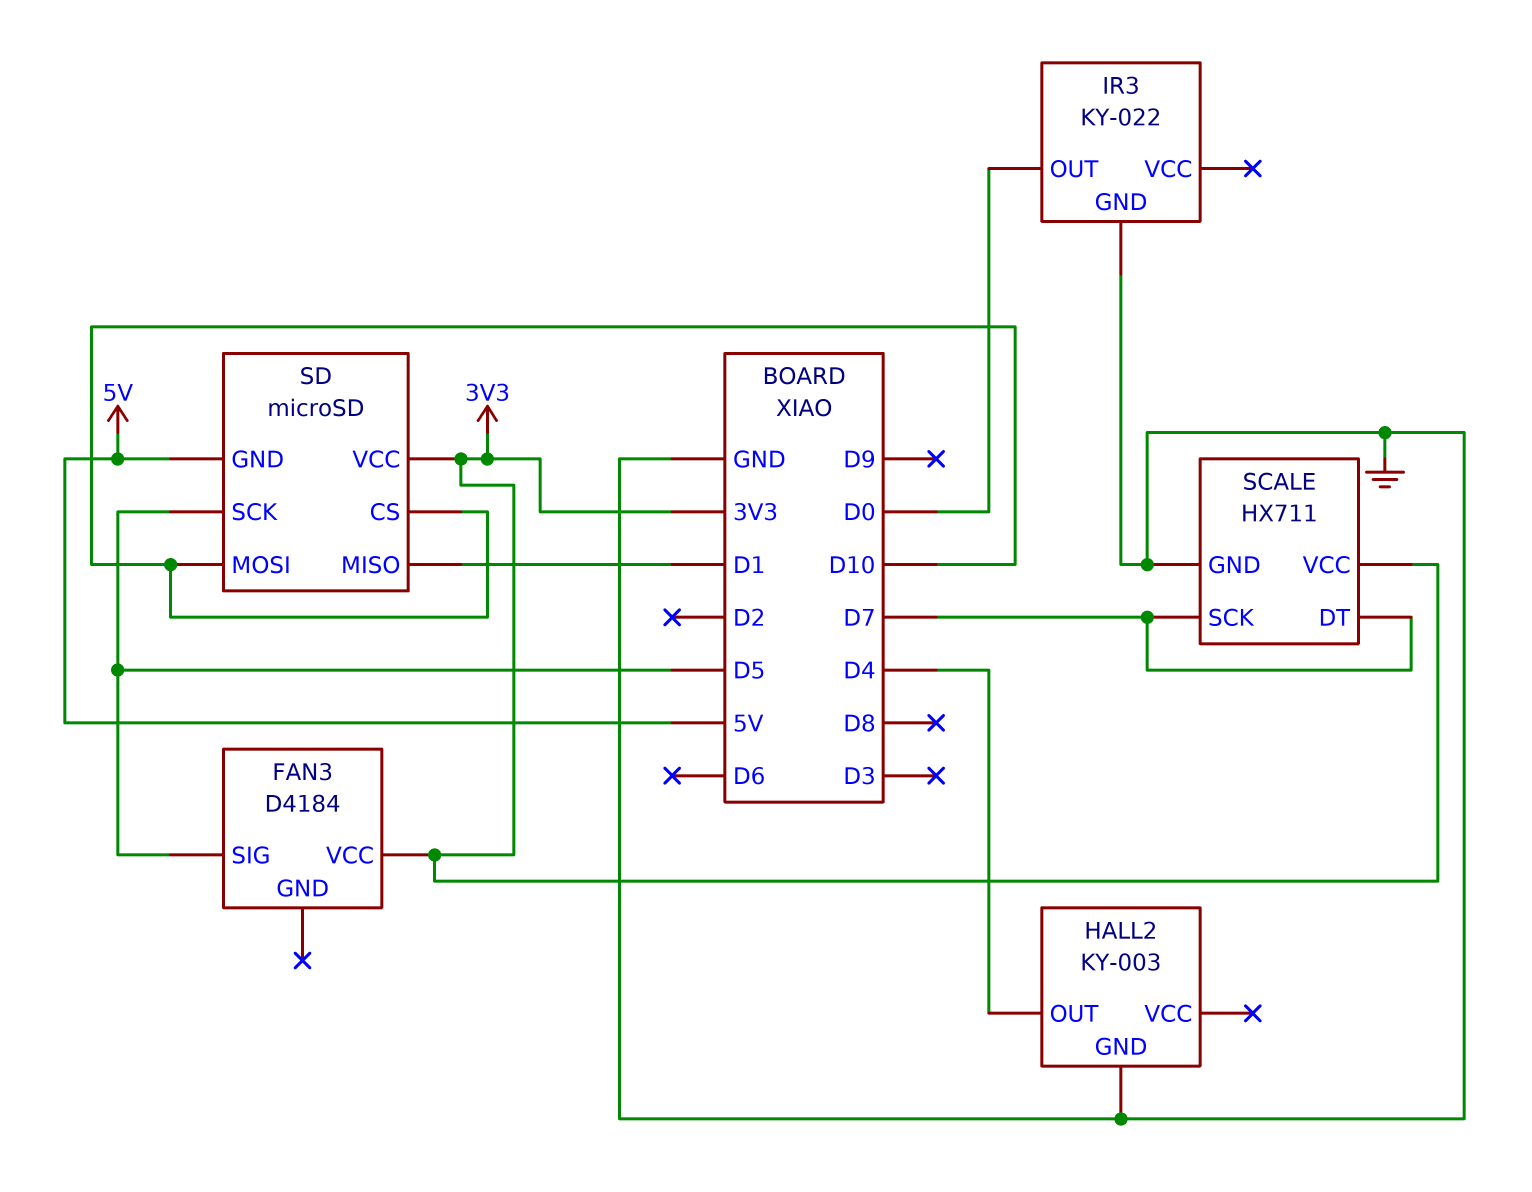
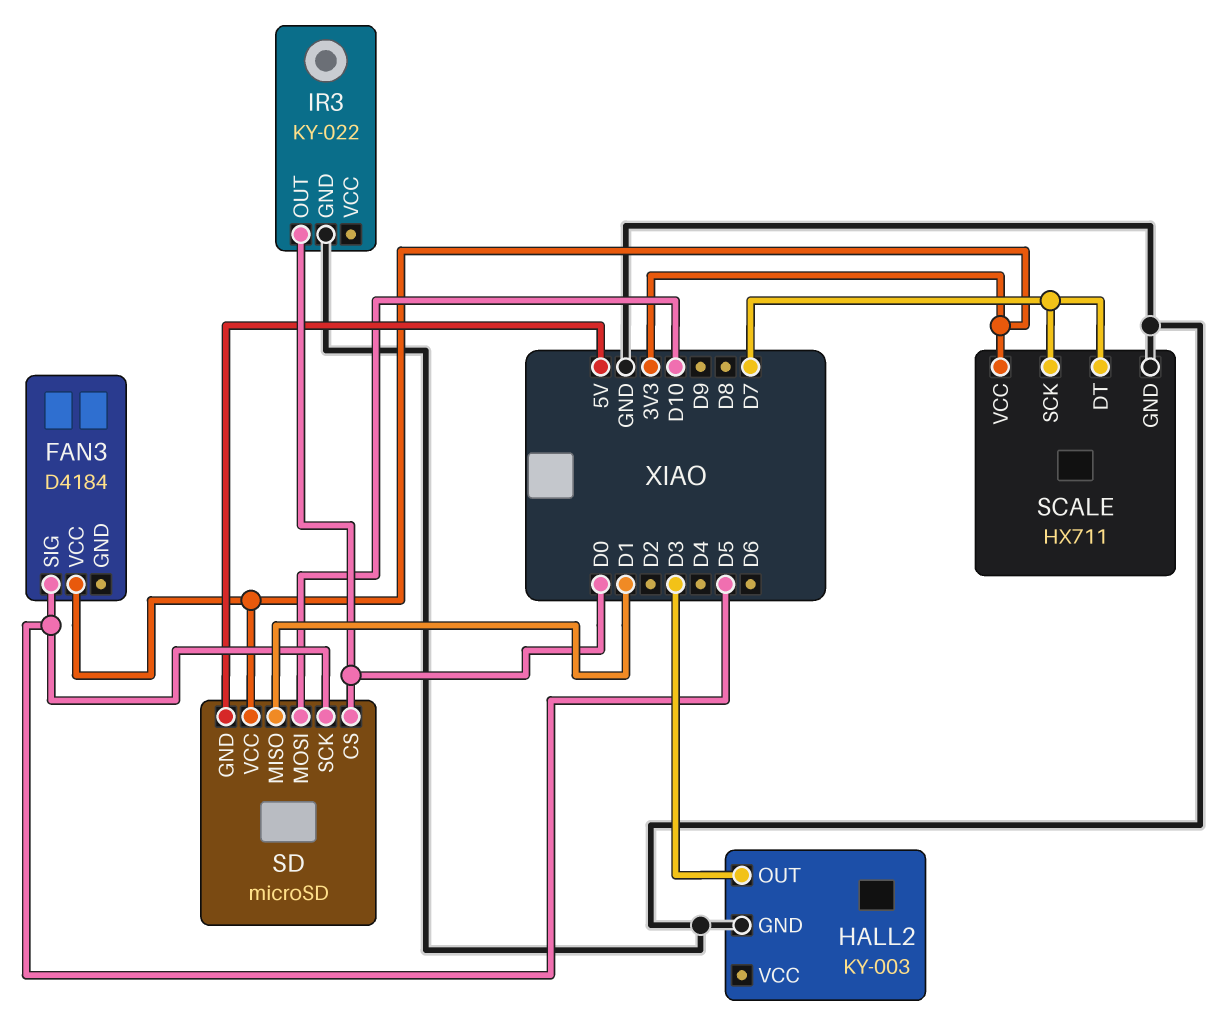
HALL2 pin OUT: D4 -> D3
SD pin CS: D10 -> D0

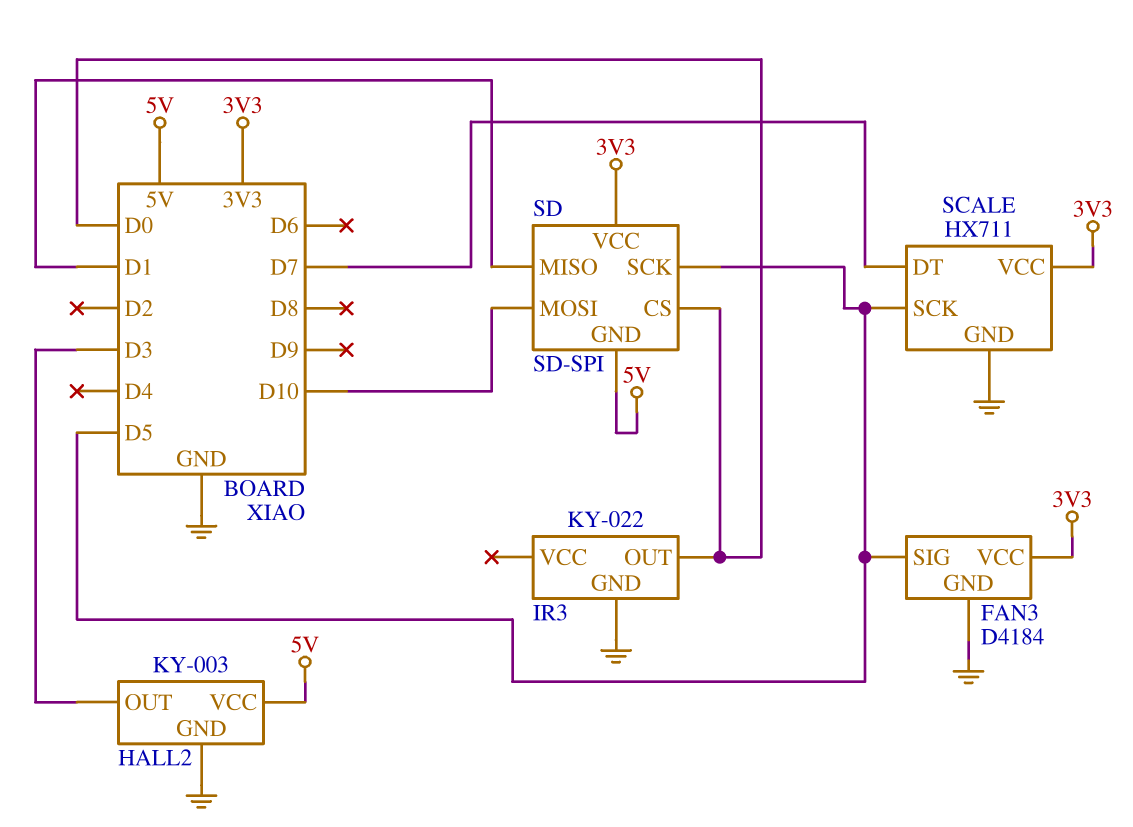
FAN3 pin GND: none -> GND
HALL2 pin VCC: none -> 5V
SCALE pin SCK: D7 -> D5
SD: microSD -> SD-SPI

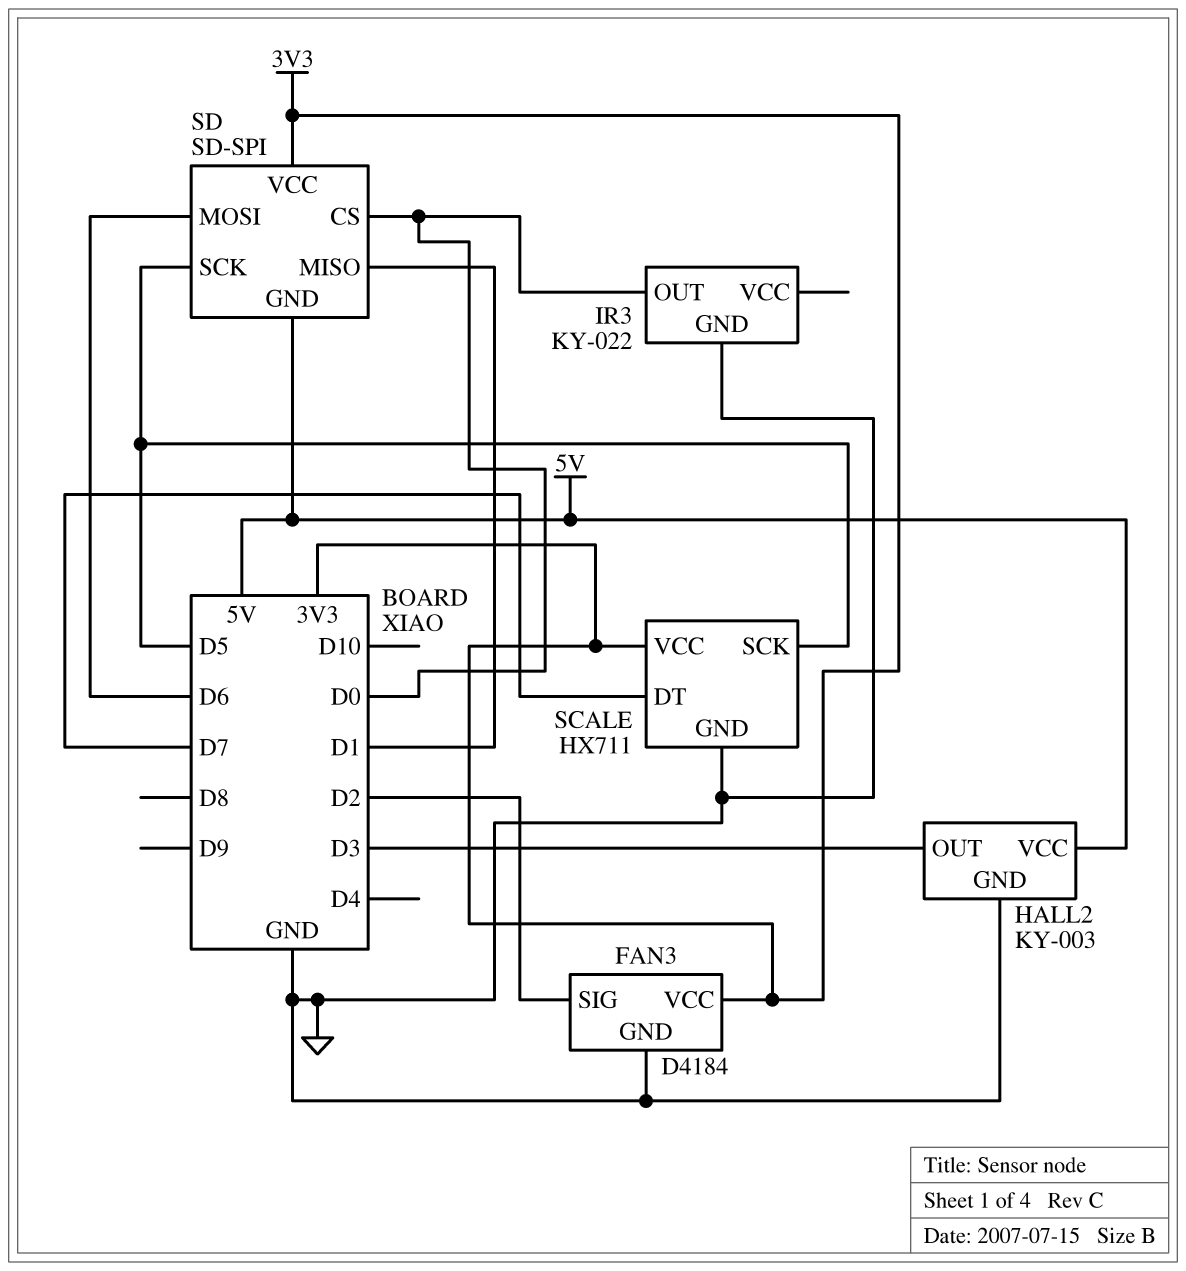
FAN3 pin SIG: D5 -> D2
SD pin MOSI: D10 -> D6

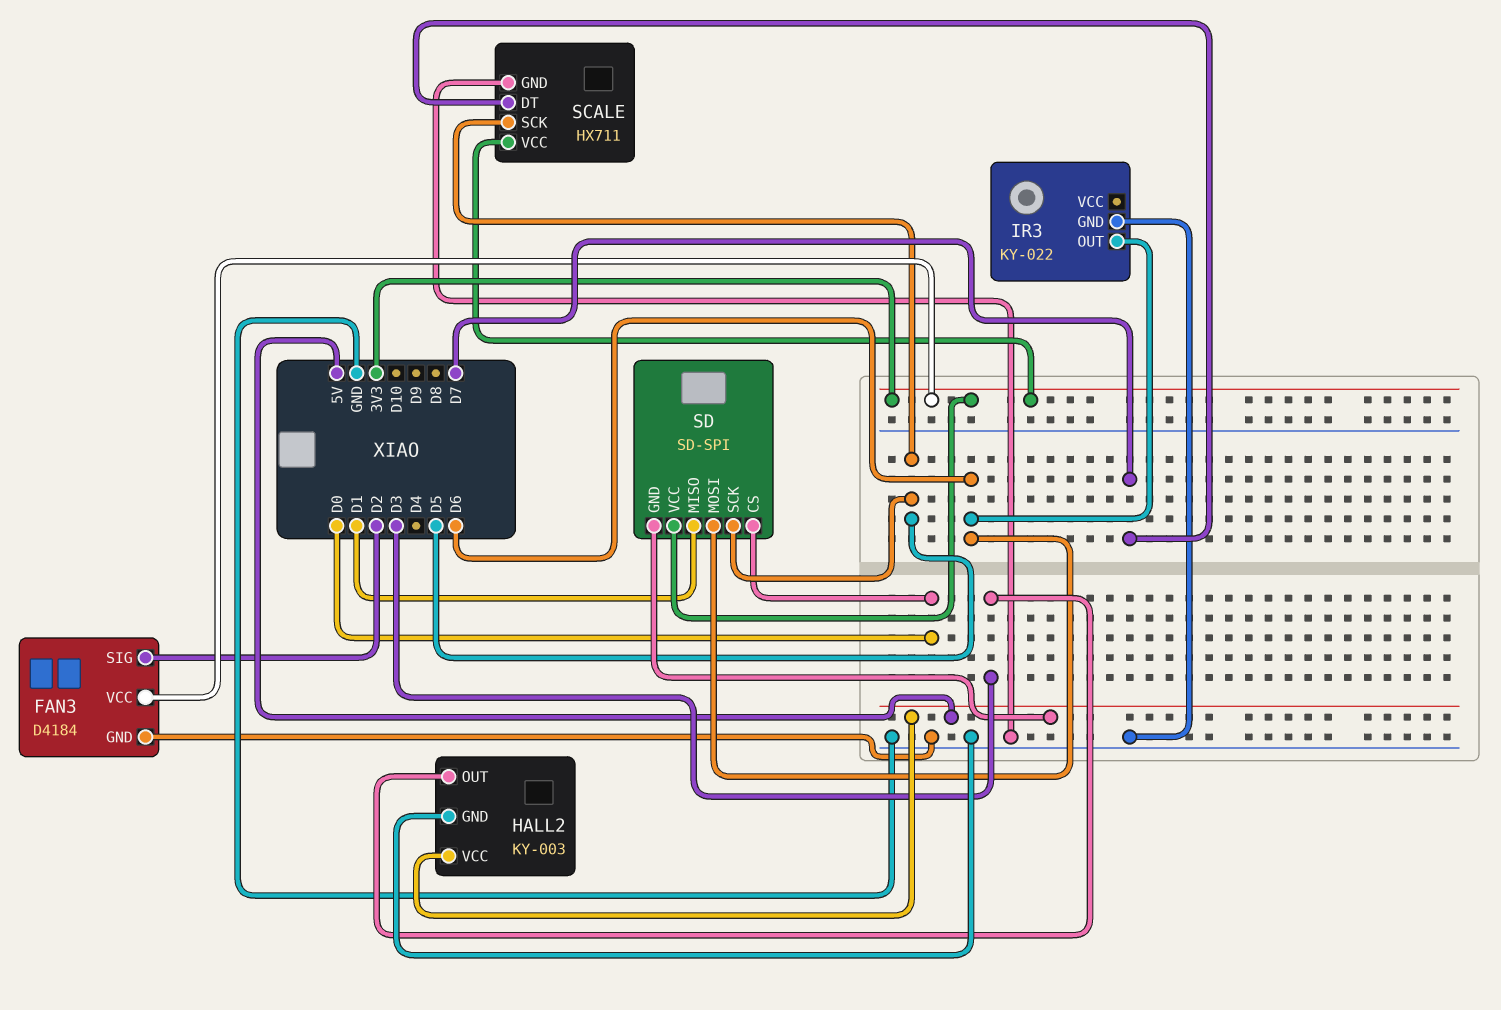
IR3 pin OUT: D0 -> D6

